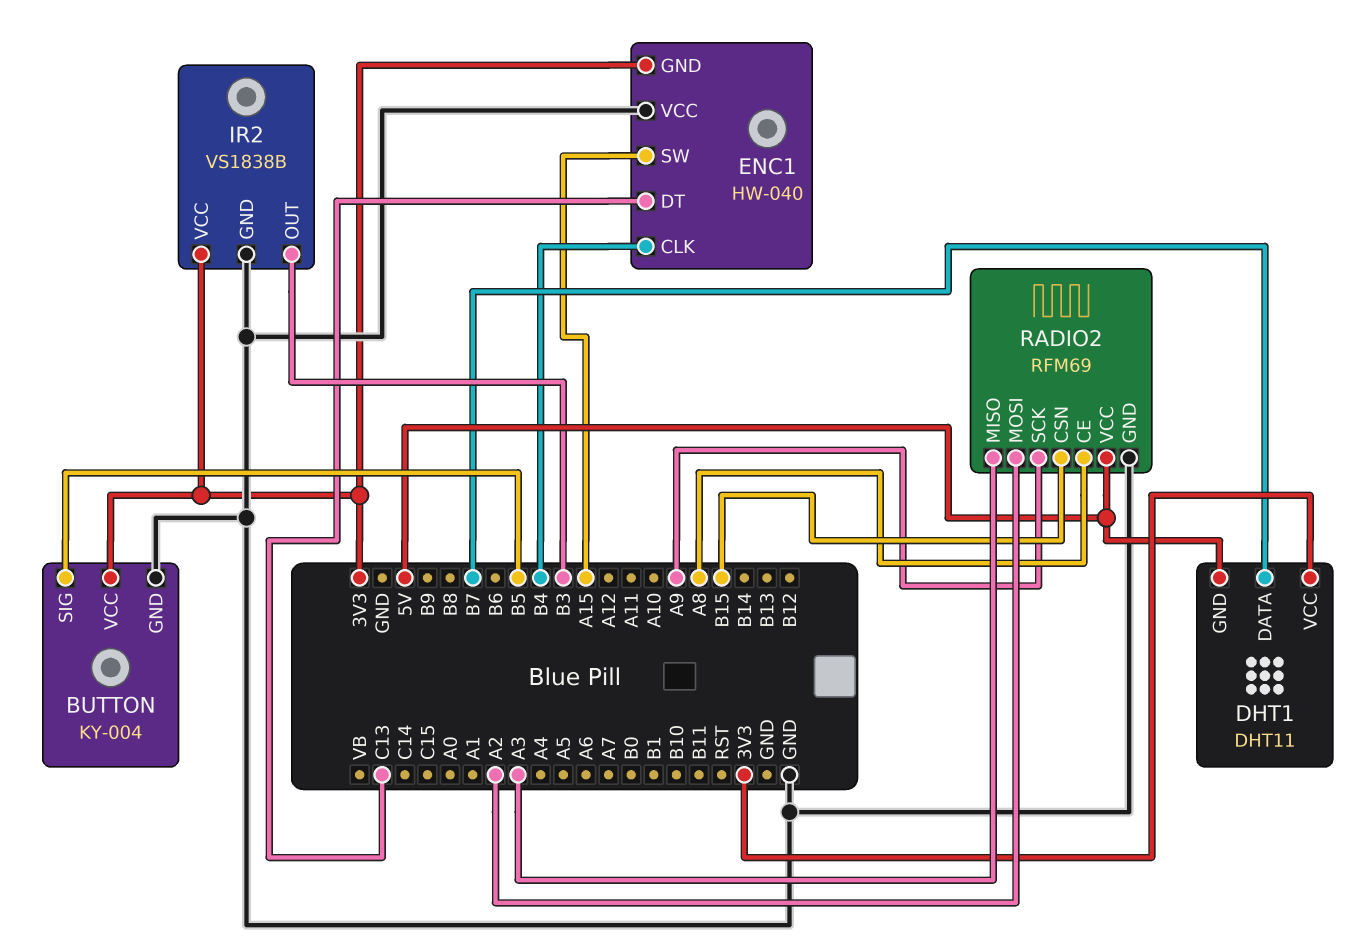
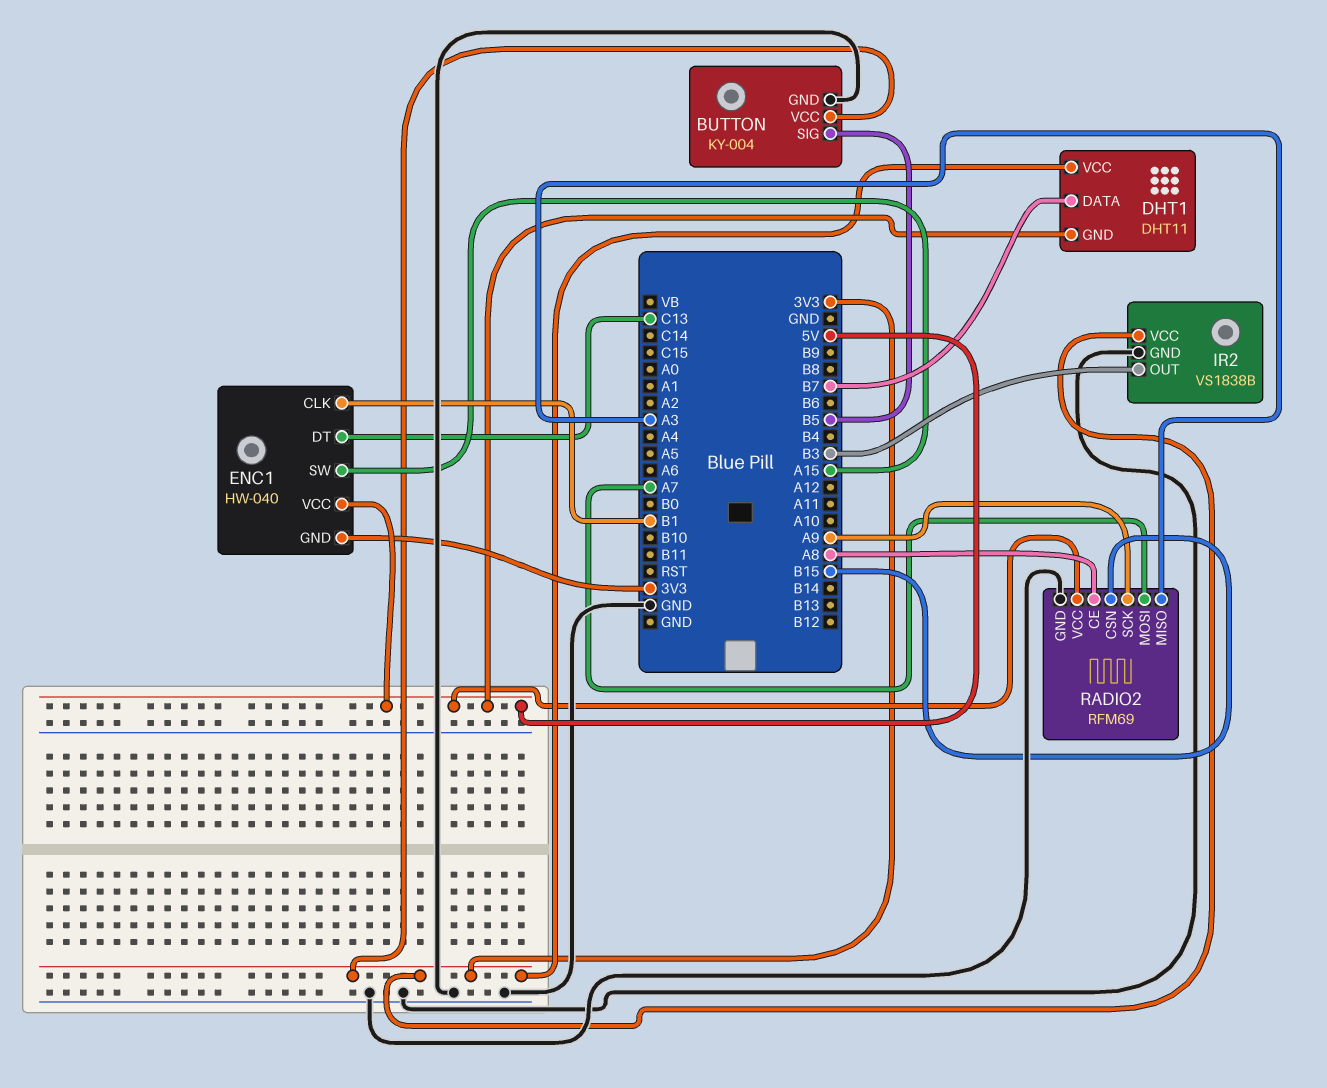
ENC1 pin CLK: B4 -> B1
ENC1 pin VCC: GND -> 5V
RADIO2 pin MOSI: A2 -> A7

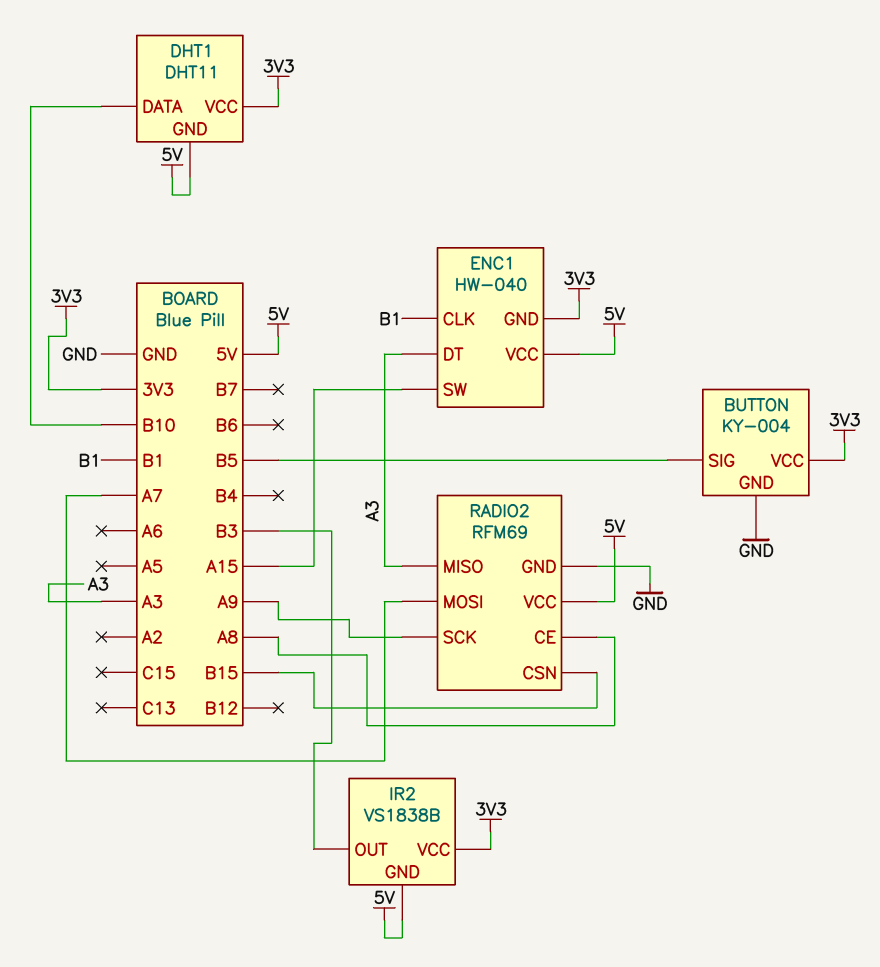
DHT1 pin DATA: B7 -> B10
ENC1 pin DT: C13 -> A3
IR2 pin GND: GND -> 5V

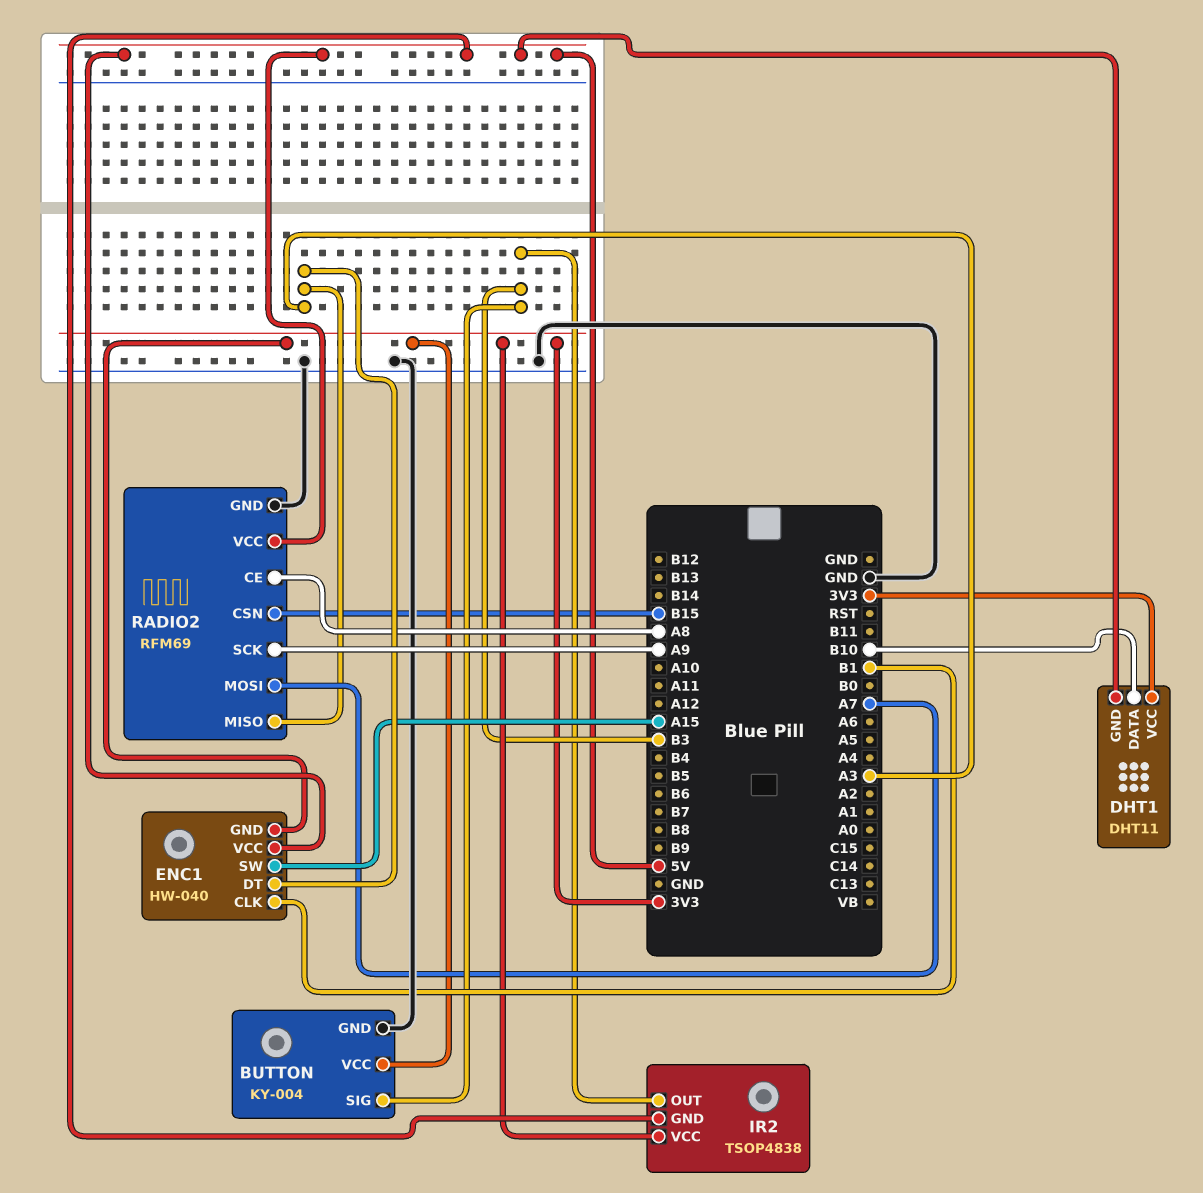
BUTTON pin SIG: B5 -> B3
IR2: VS1838B -> TSOP4838

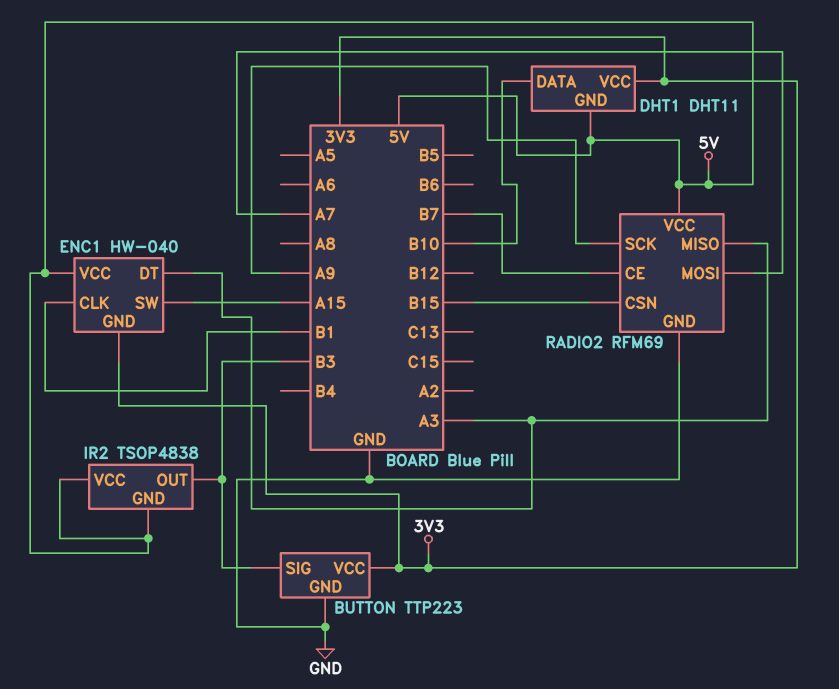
BUTTON: KY-004 -> TTP223
IR2 pin VCC: 3V3 -> 5V
RADIO2 pin CE: A8 -> B7

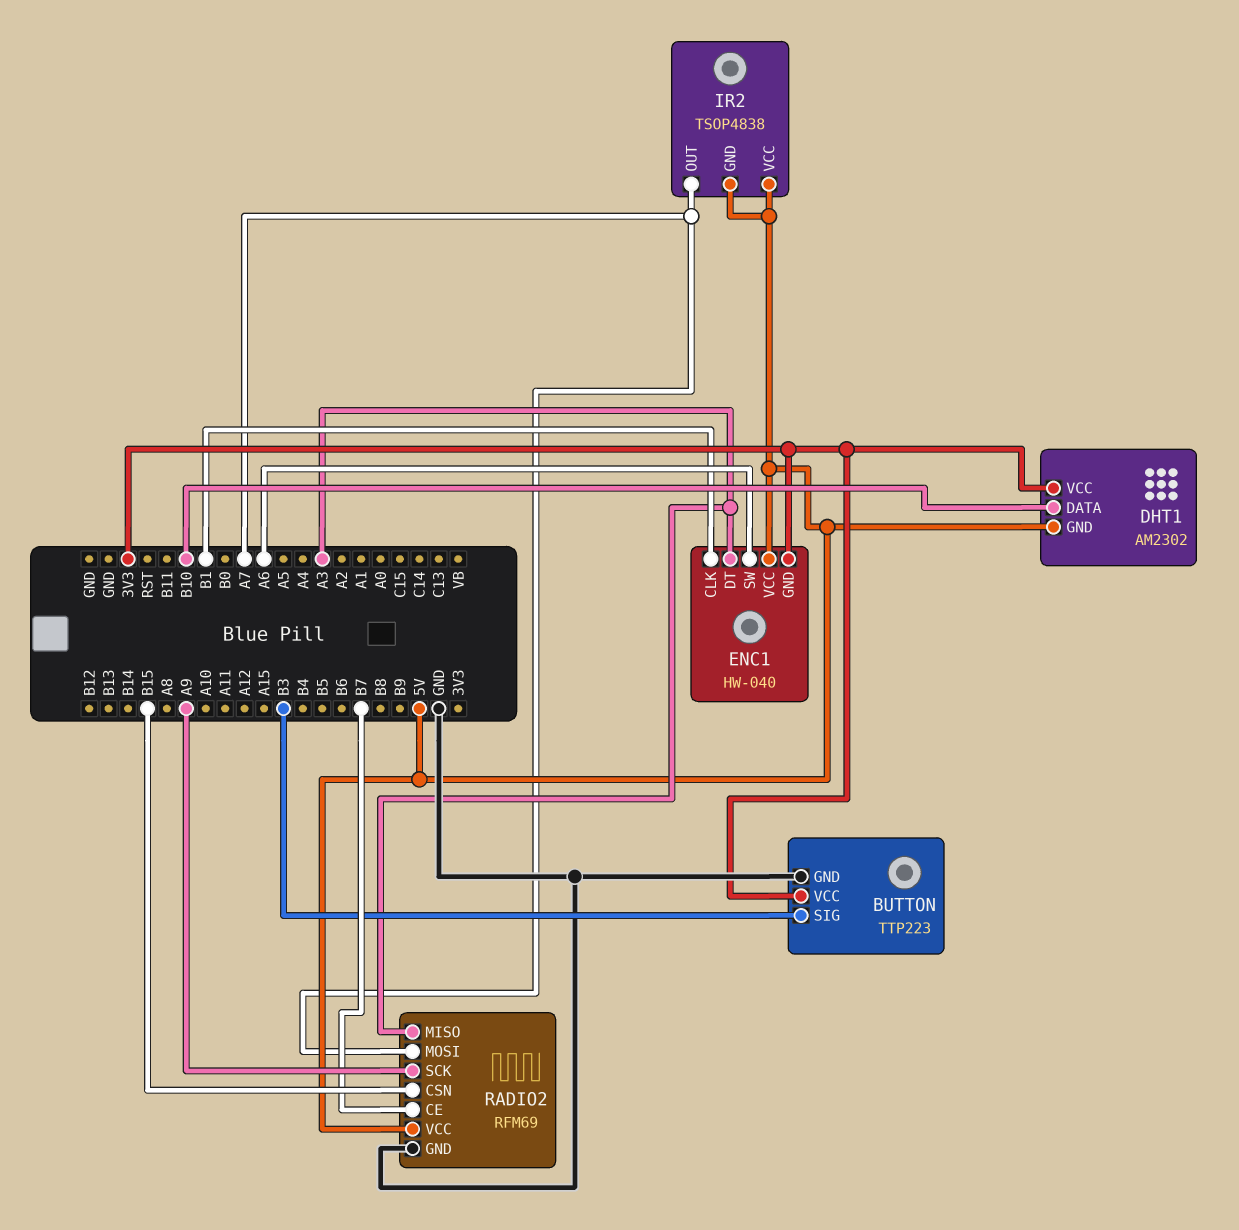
DHT1: DHT11 -> AM2302
ENC1 pin SW: A15 -> A6
IR2 pin OUT: B3 -> A7

